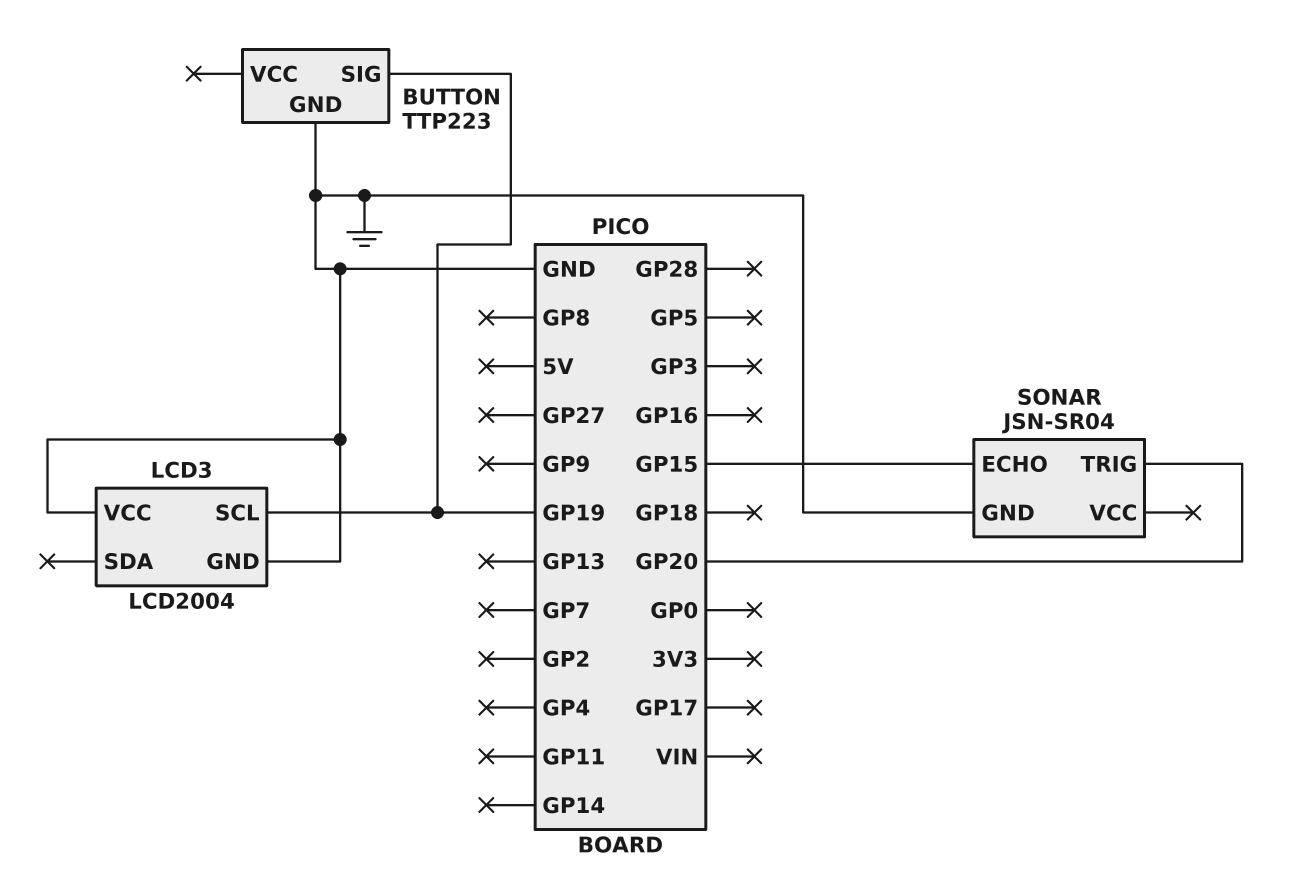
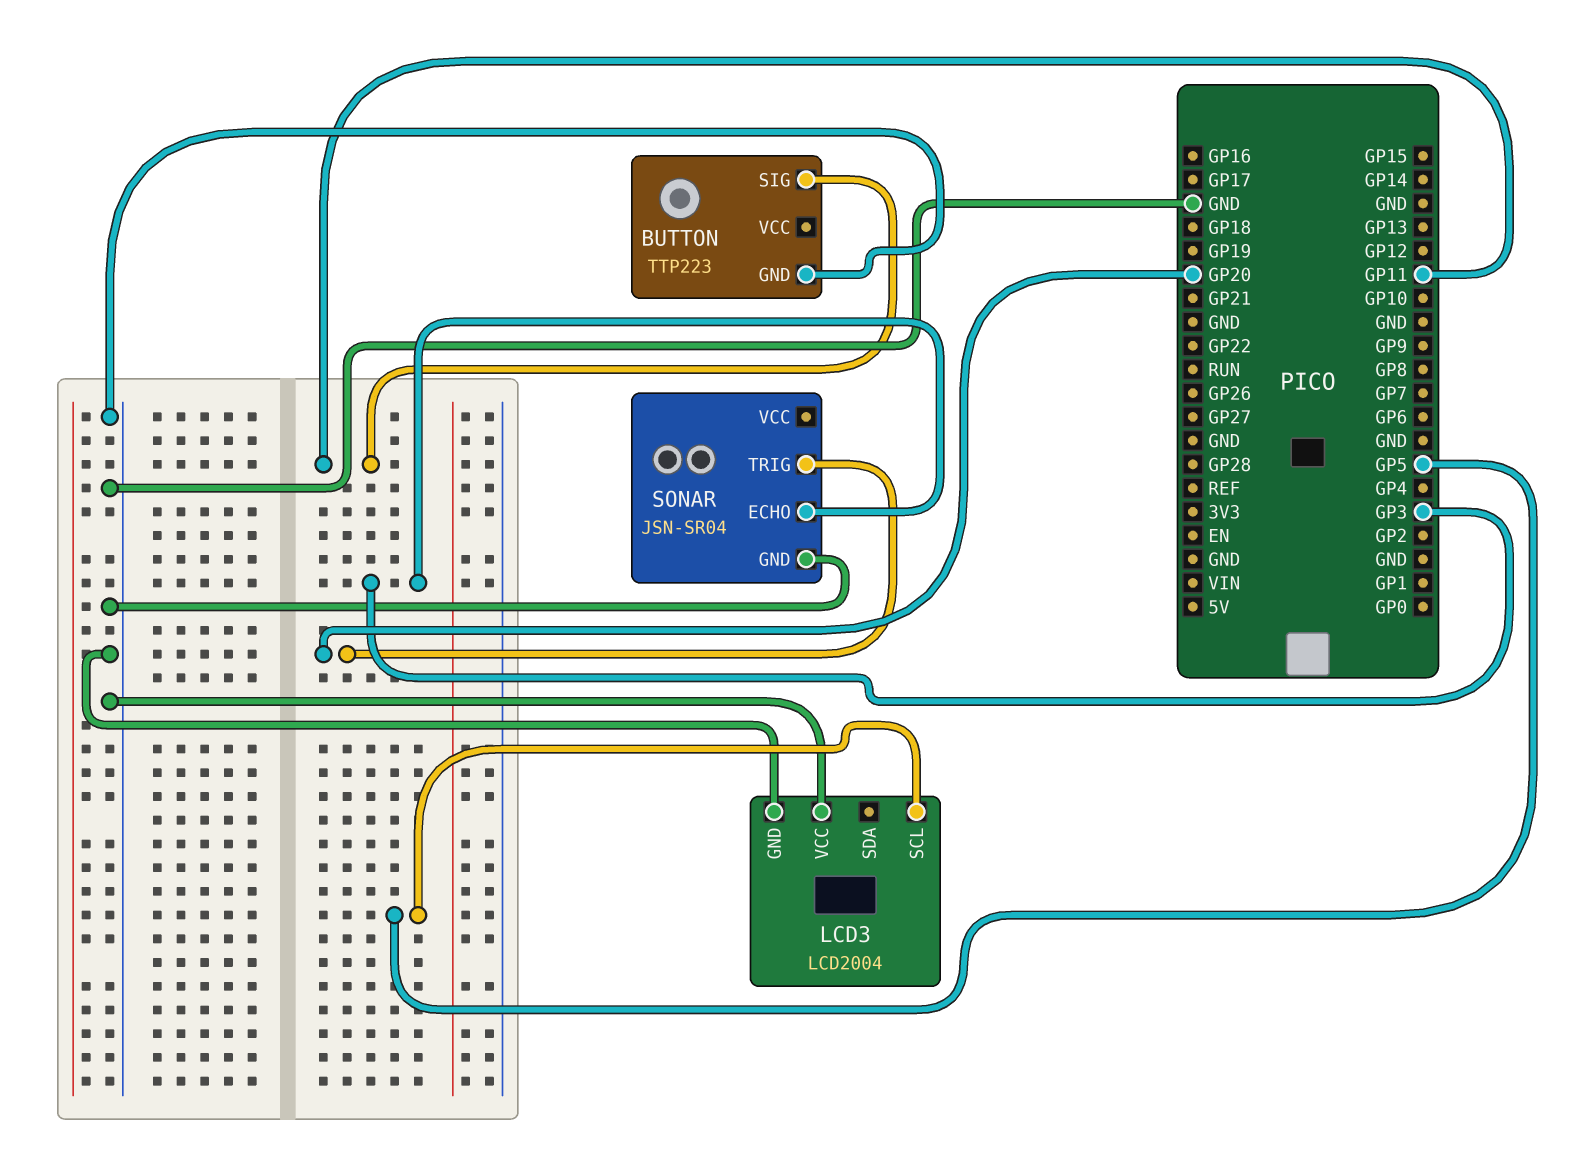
BUTTON pin SIG: GP19 -> GP11
LCD3 pin SCL: GP19 -> GP5
SONAR pin ECHO: GP15 -> GP3

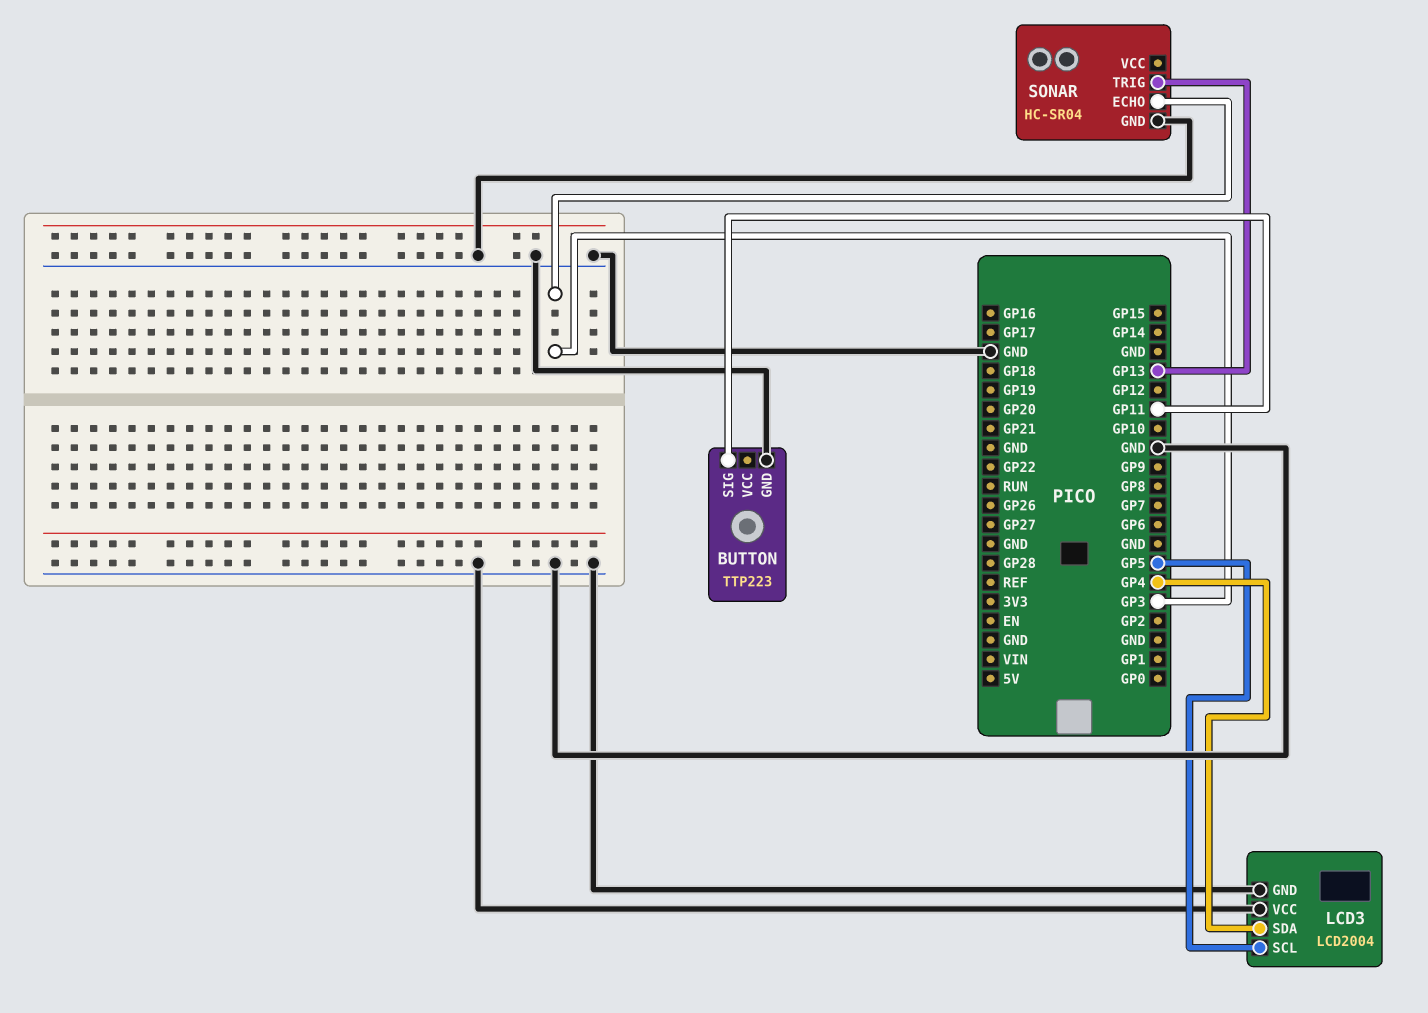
LCD3 pin SDA: none -> GP4
SONAR: JSN-SR04 -> HC-SR04
SONAR pin TRIG: GP20 -> GP13

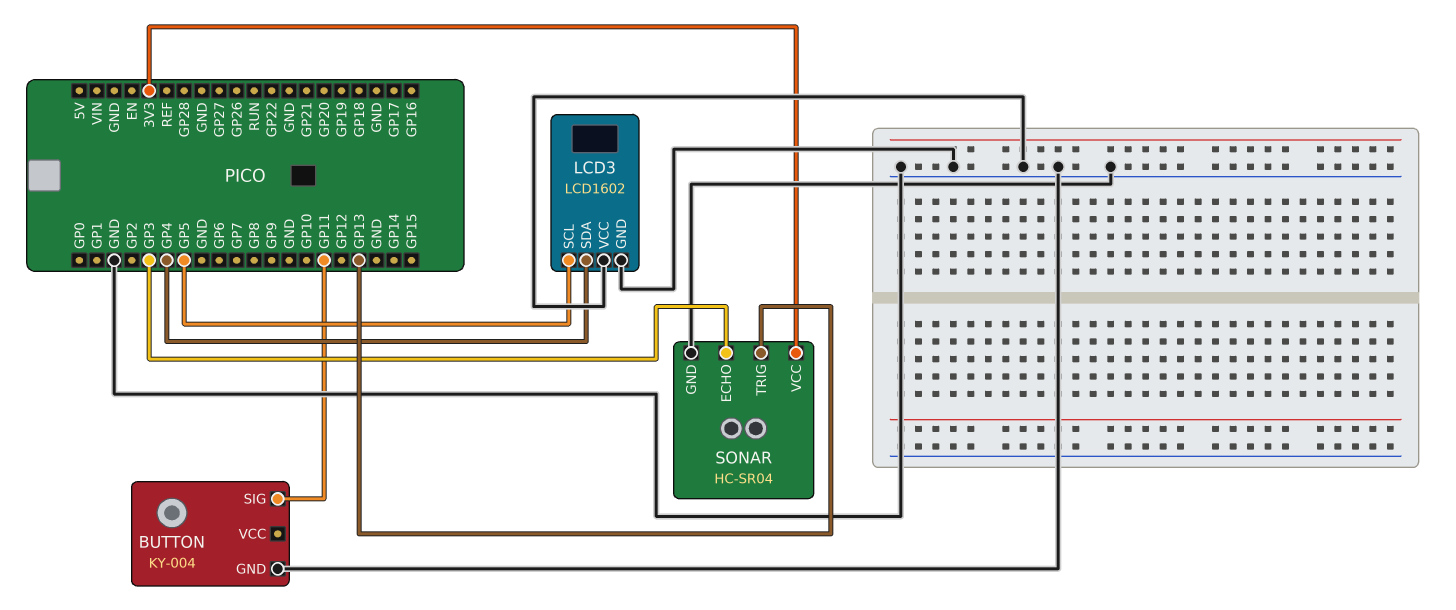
BUTTON: TTP223 -> KY-004
LCD3: LCD2004 -> LCD1602
SONAR pin VCC: none -> 3V3

